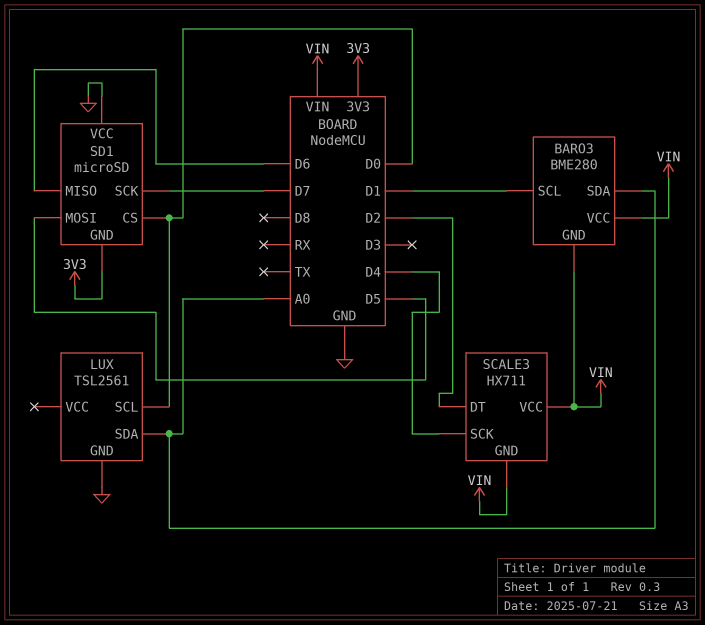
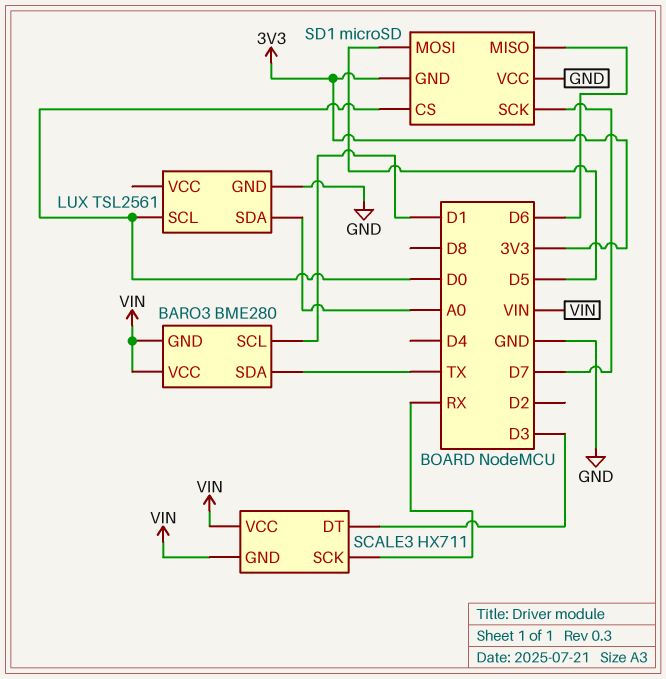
BARO3 pin SDA: A0 -> TX
SCALE3 pin DT: D2 -> D3
SCALE3 pin SCK: D4 -> RX

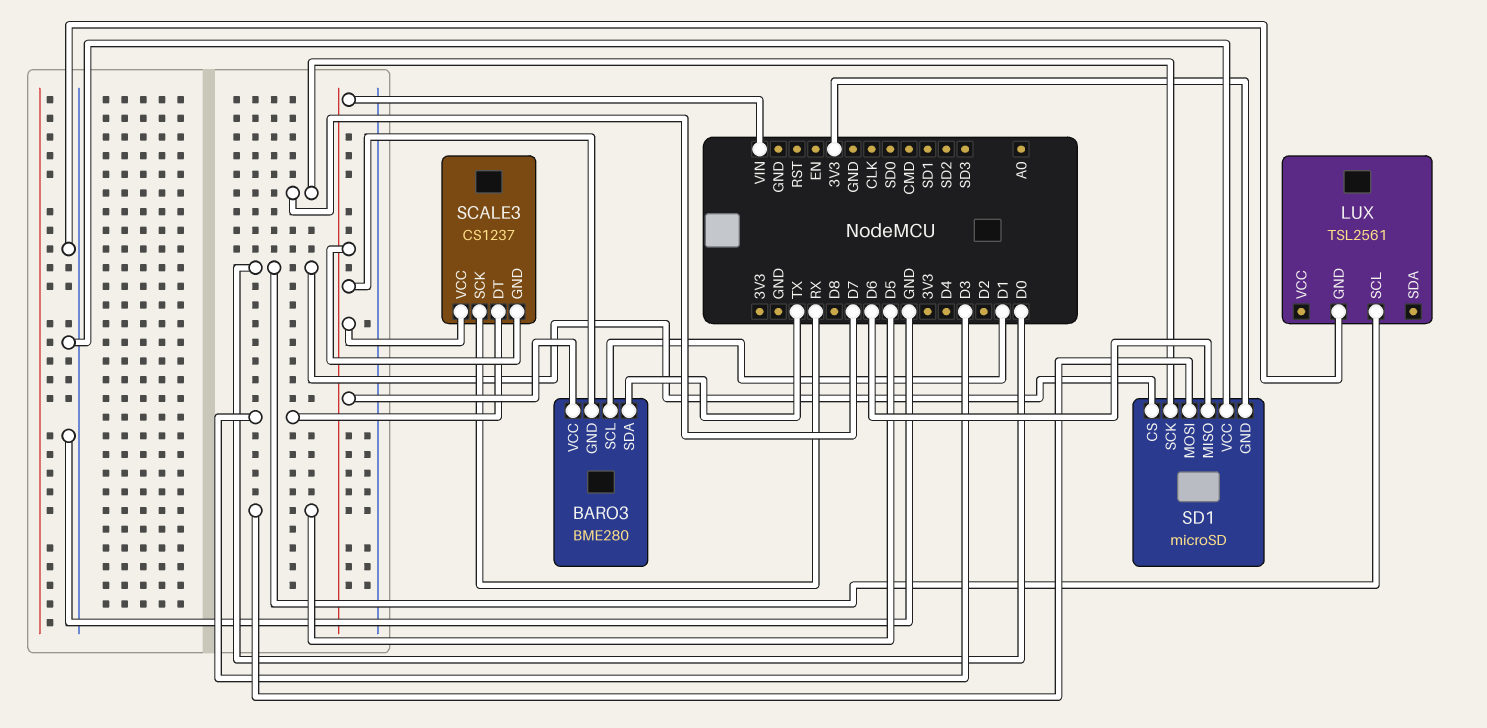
LUX pin SDA: A0 -> none
SCALE3: HX711 -> CS1237

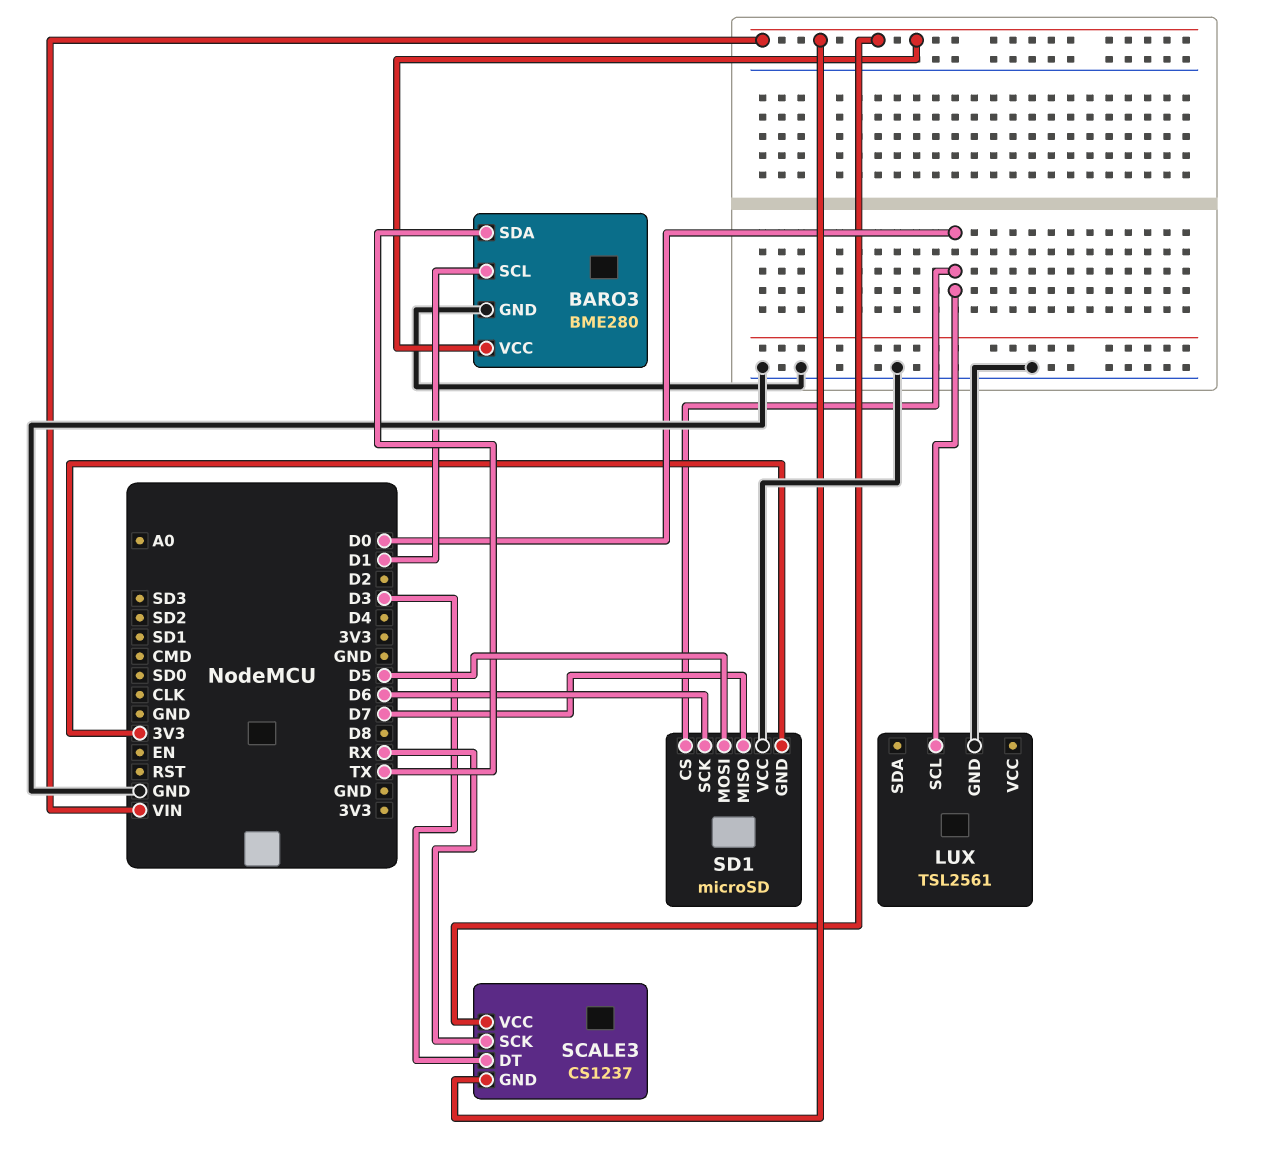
BARO3 pin GND: VIN -> GND
SD1 pin MISO: D6 -> D7
SD1 pin SCK: D7 -> D6

